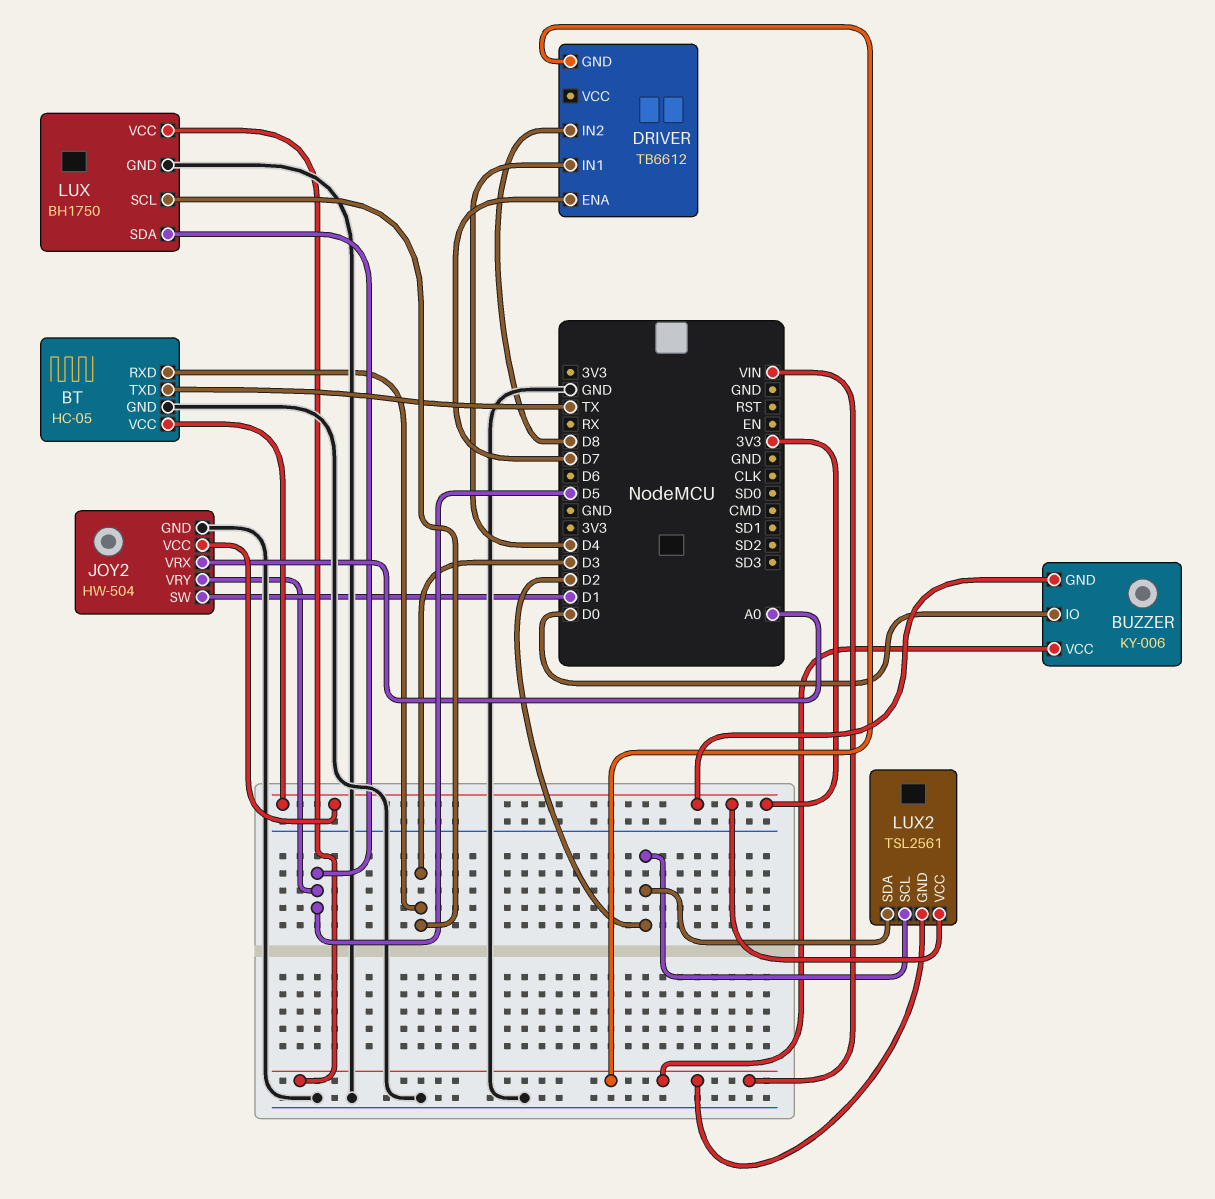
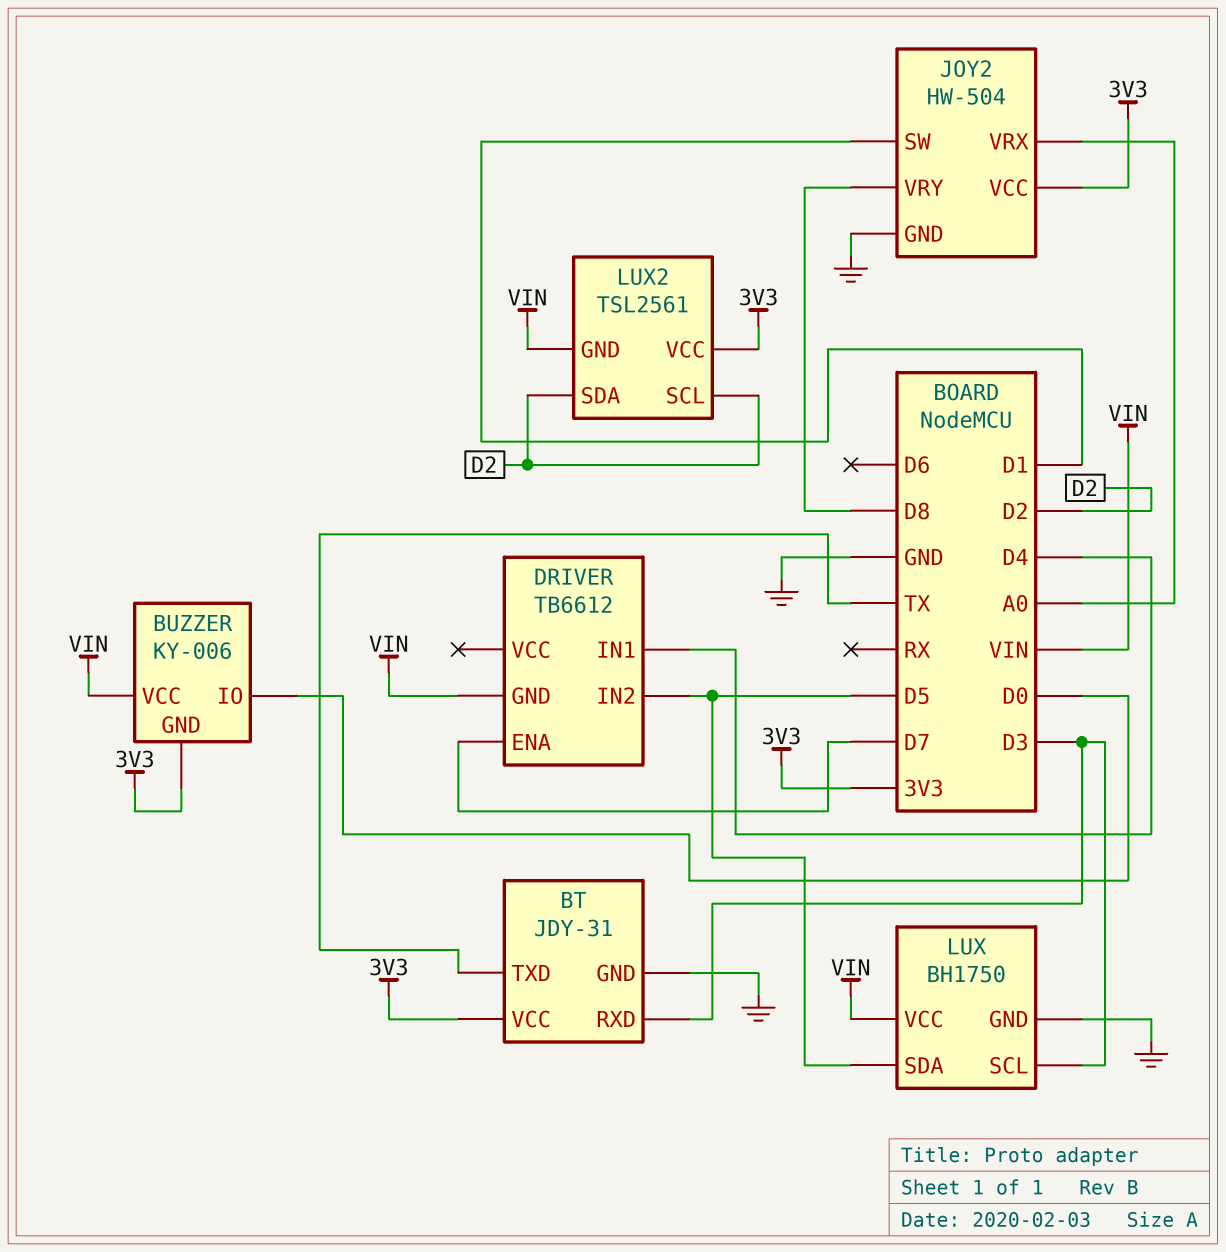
BT: HC-05 -> JDY-31
DRIVER pin IN2: D8 -> D5
JOY2 pin VRY: D5 -> D8

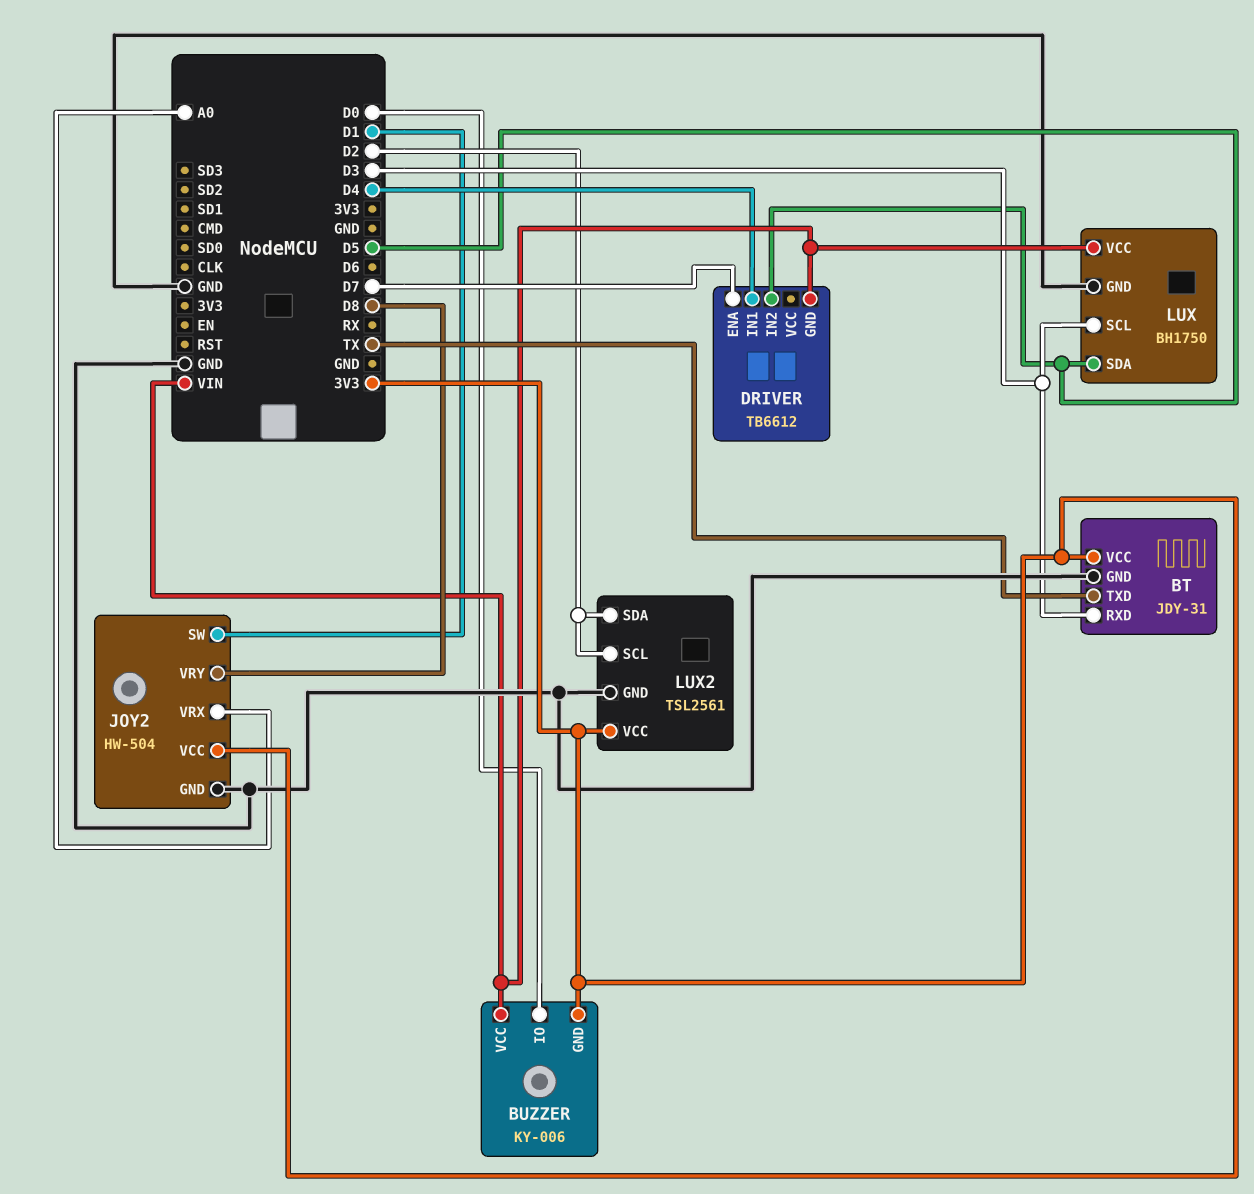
LUX2 pin GND: VIN -> GND

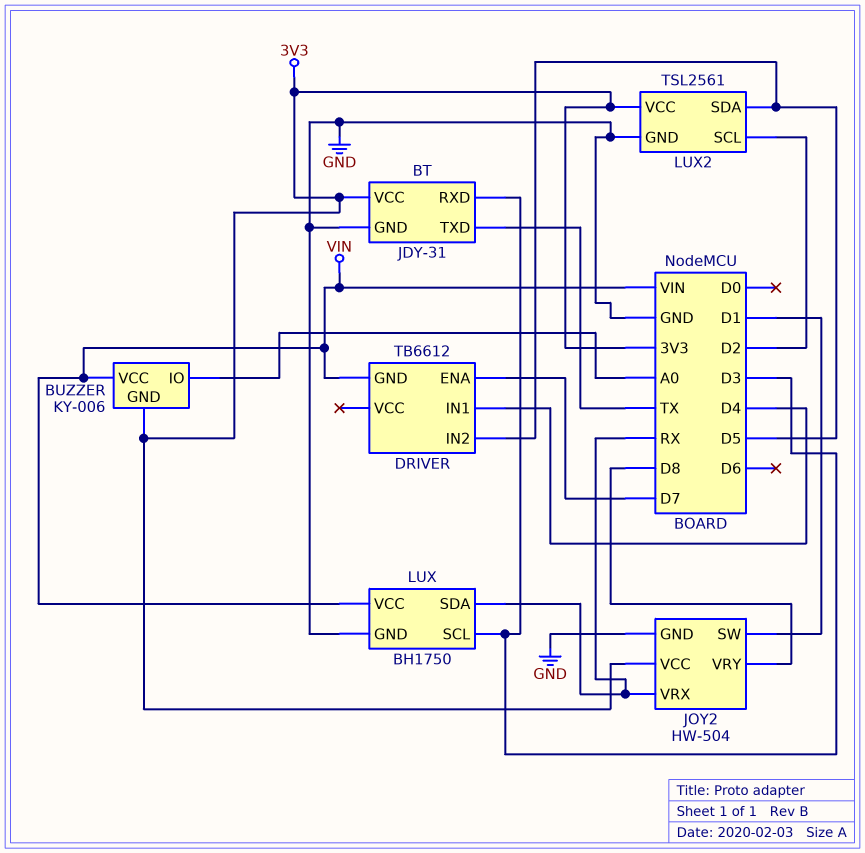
BUZZER pin IO: D0 -> A0
JOY2 pin VRX: A0 -> RX
LUX pin SDA: D5 -> RX
LUX2 pin SDA: D2 -> D5

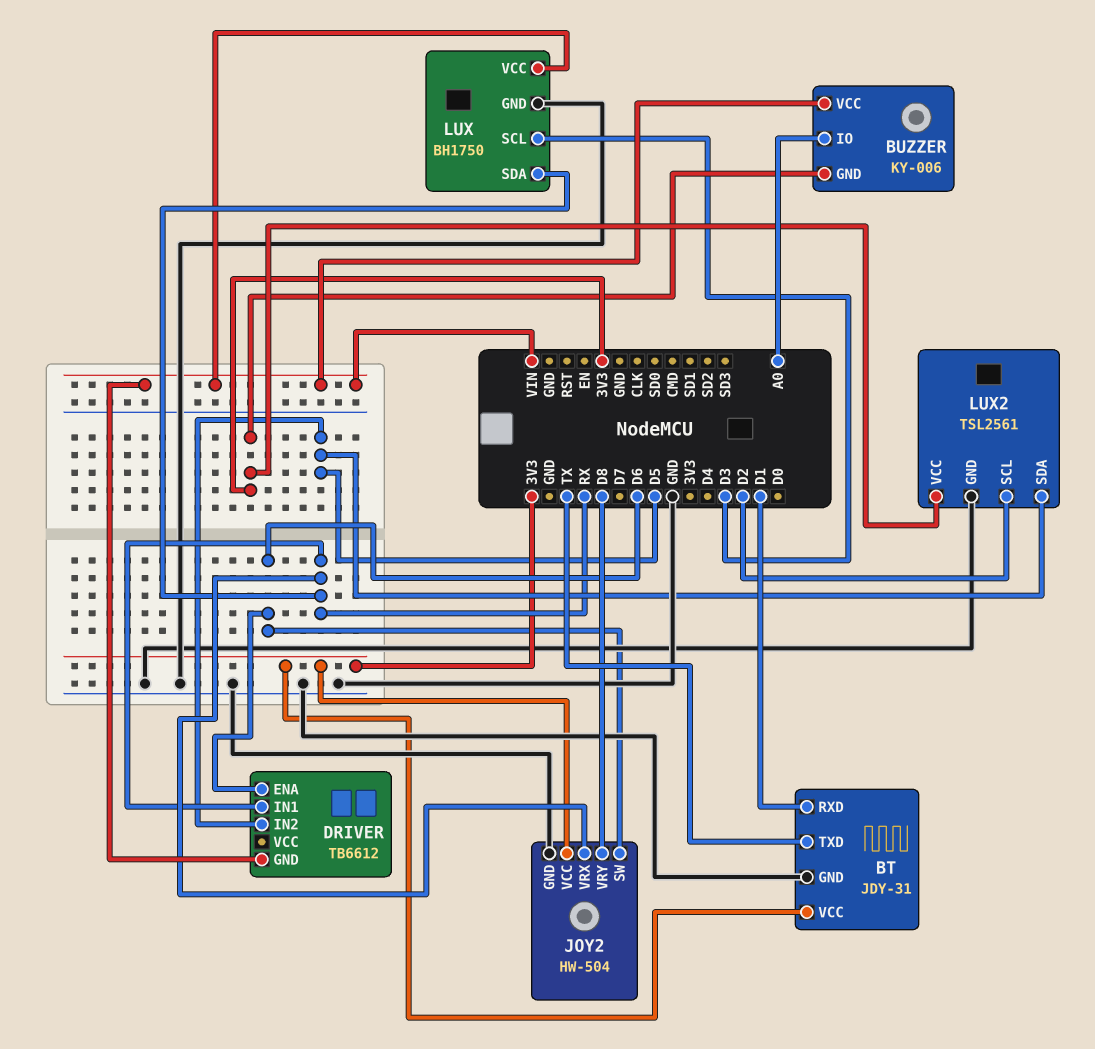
BT pin RXD: D3 -> D1
DRIVER pin ENA: D7 -> D6
DRIVER pin IN1: D4 -> RX
JOY2 pin SW: D1 -> D6

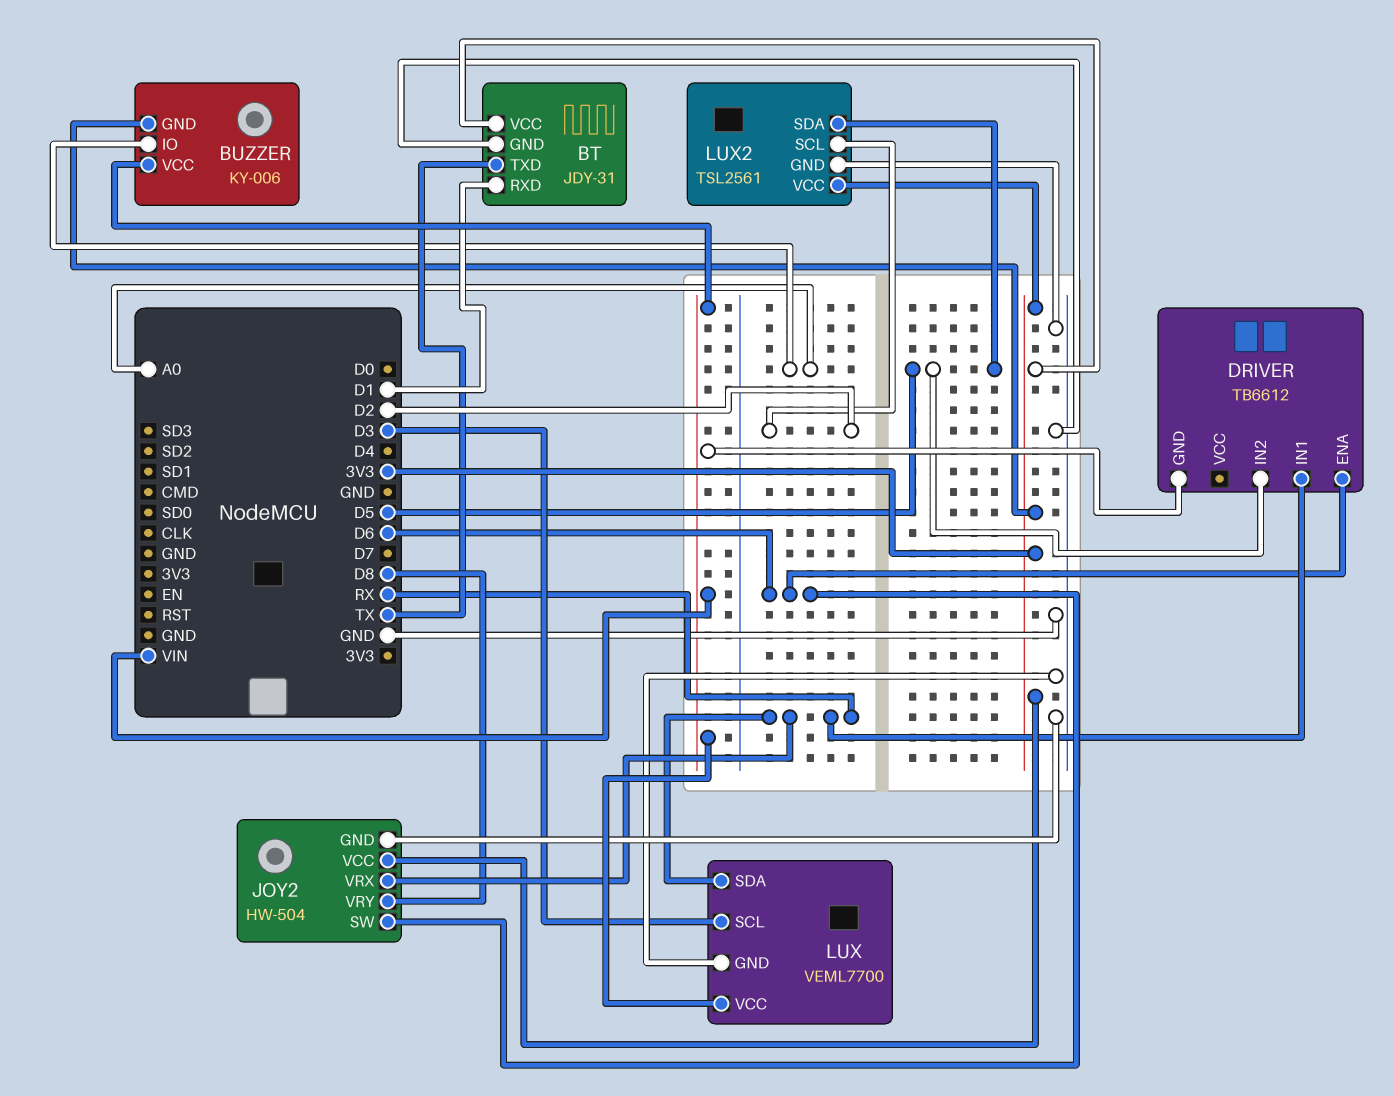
LUX: BH1750 -> VEML7700

